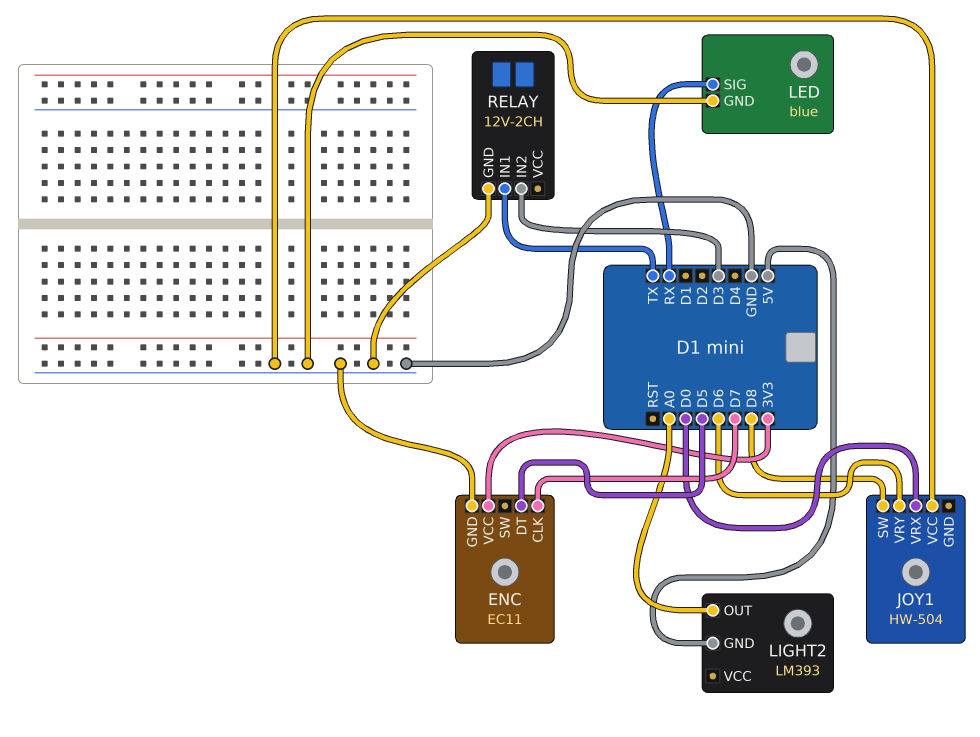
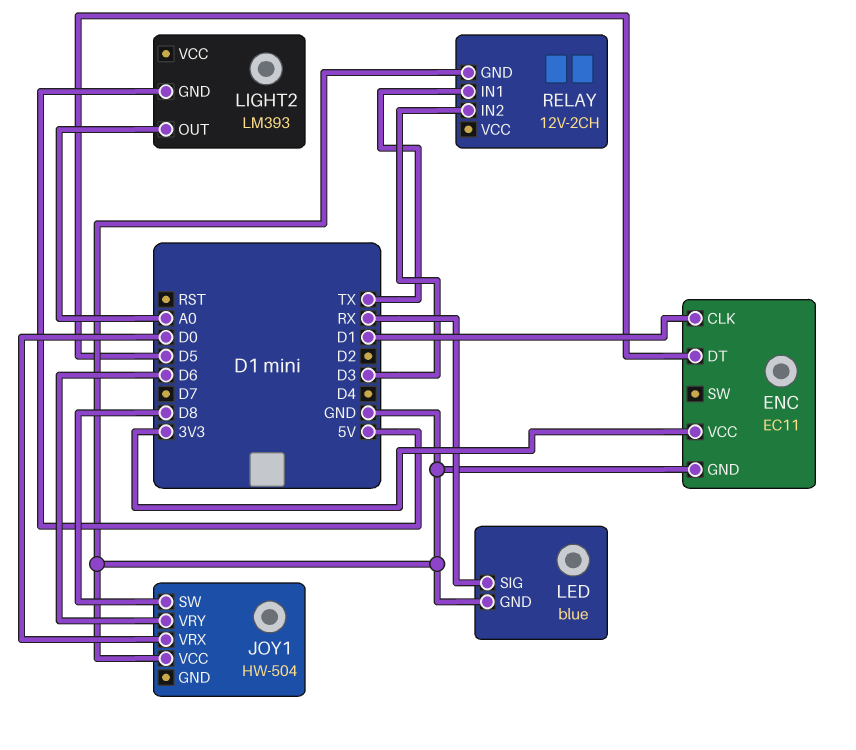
ENC pin CLK: D7 -> D1

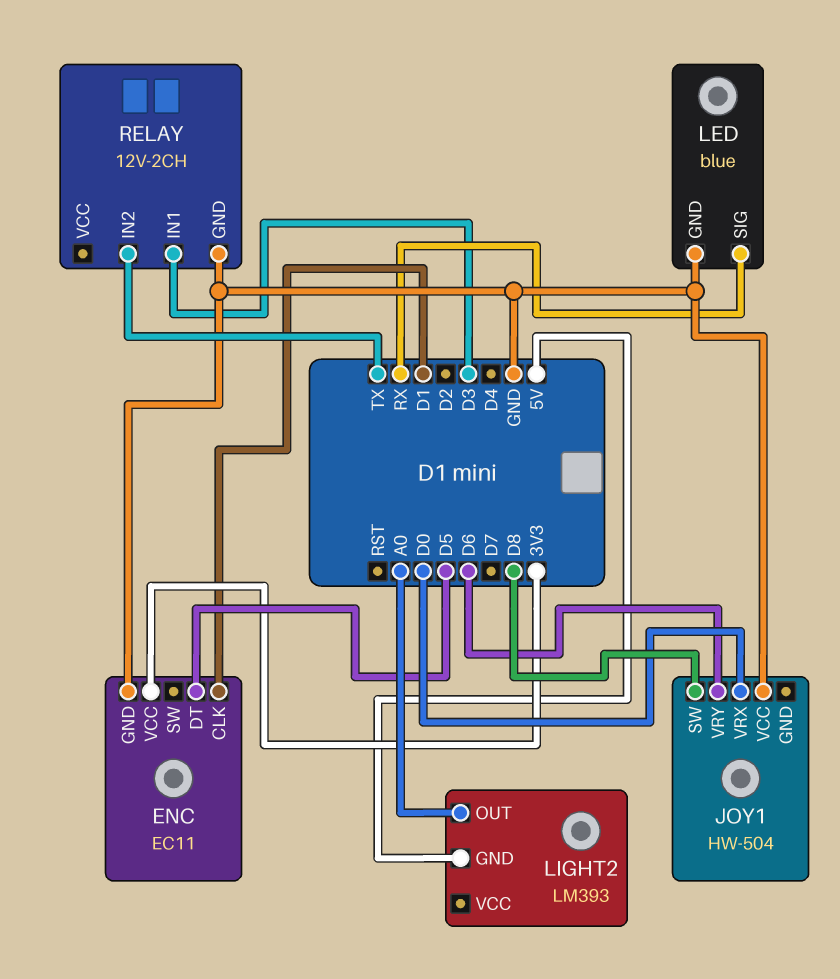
RELAY pin IN1: TX -> D3
RELAY pin IN2: D3 -> TX

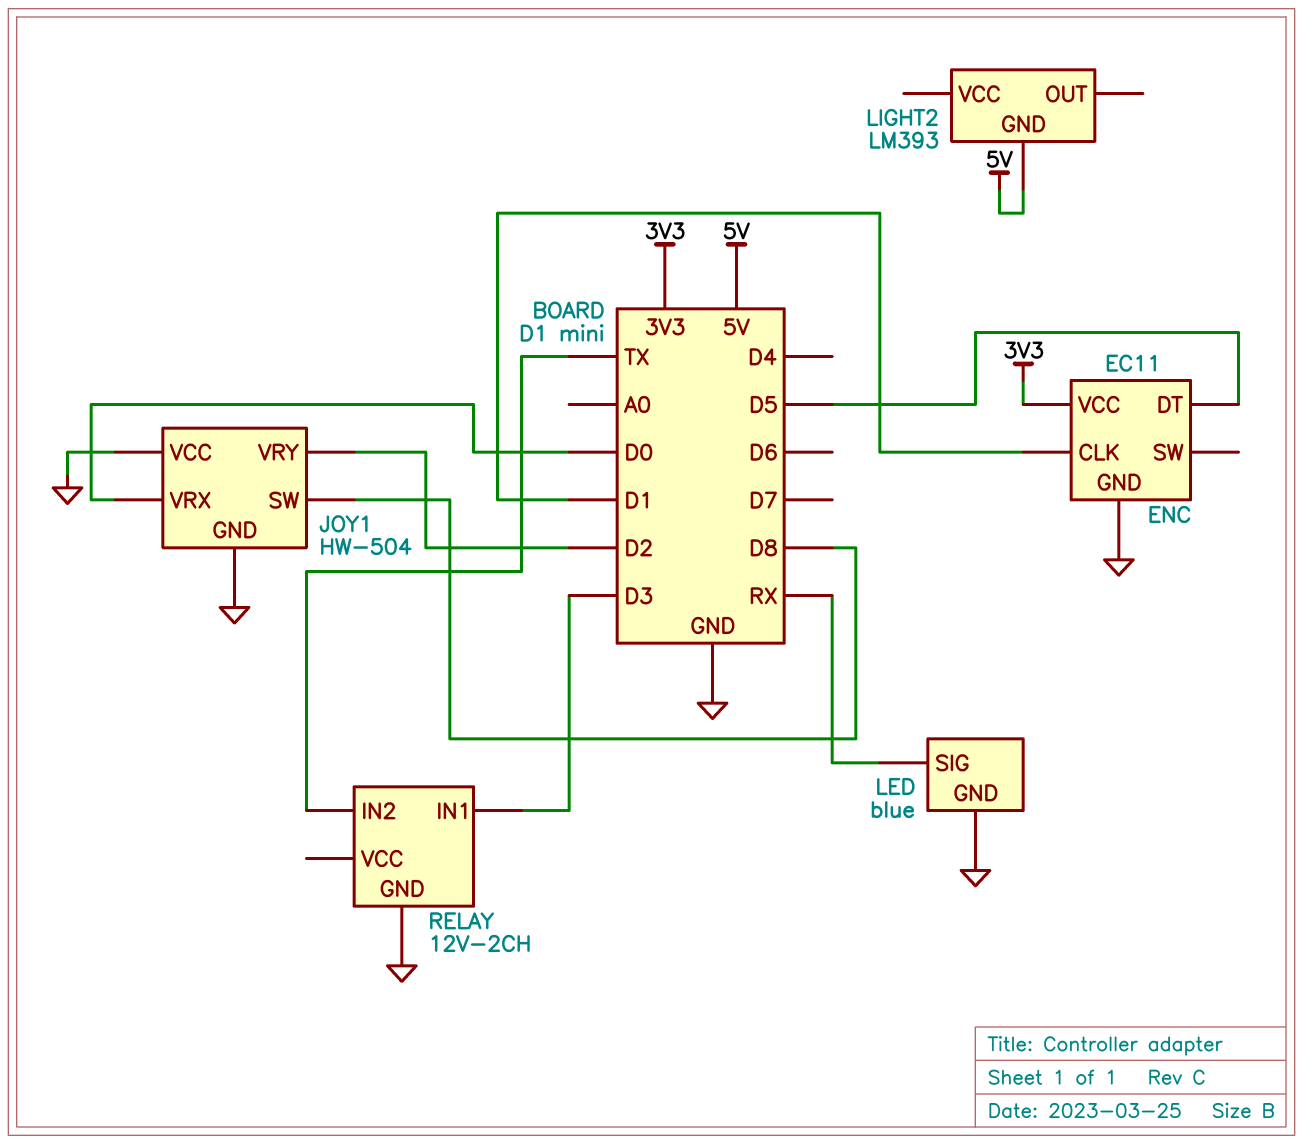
JOY1 pin GND: none -> GND
JOY1 pin VRY: D6 -> D2
LIGHT2 pin OUT: A0 -> none

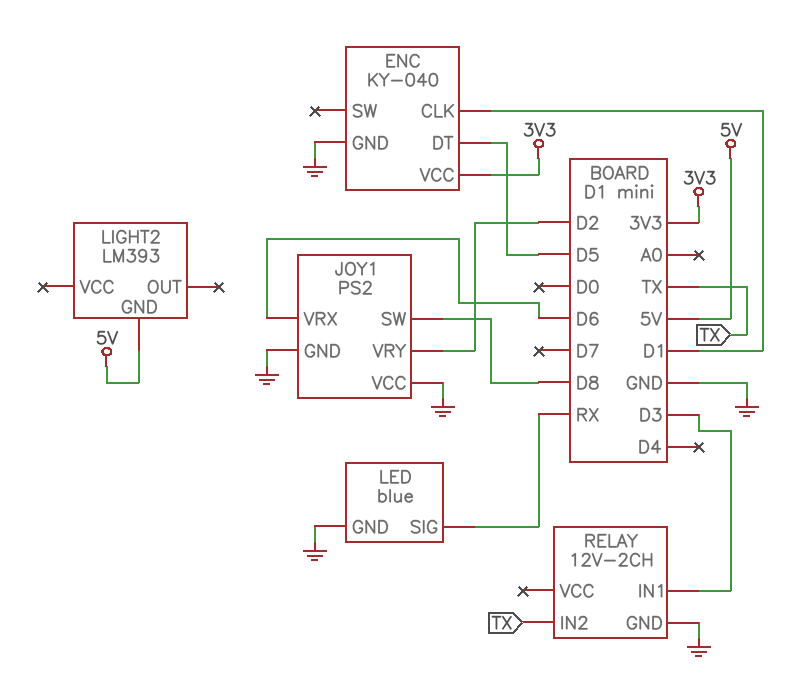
ENC: EC11 -> KY-040
JOY1: HW-504 -> PS2
JOY1 pin VRX: D0 -> D6

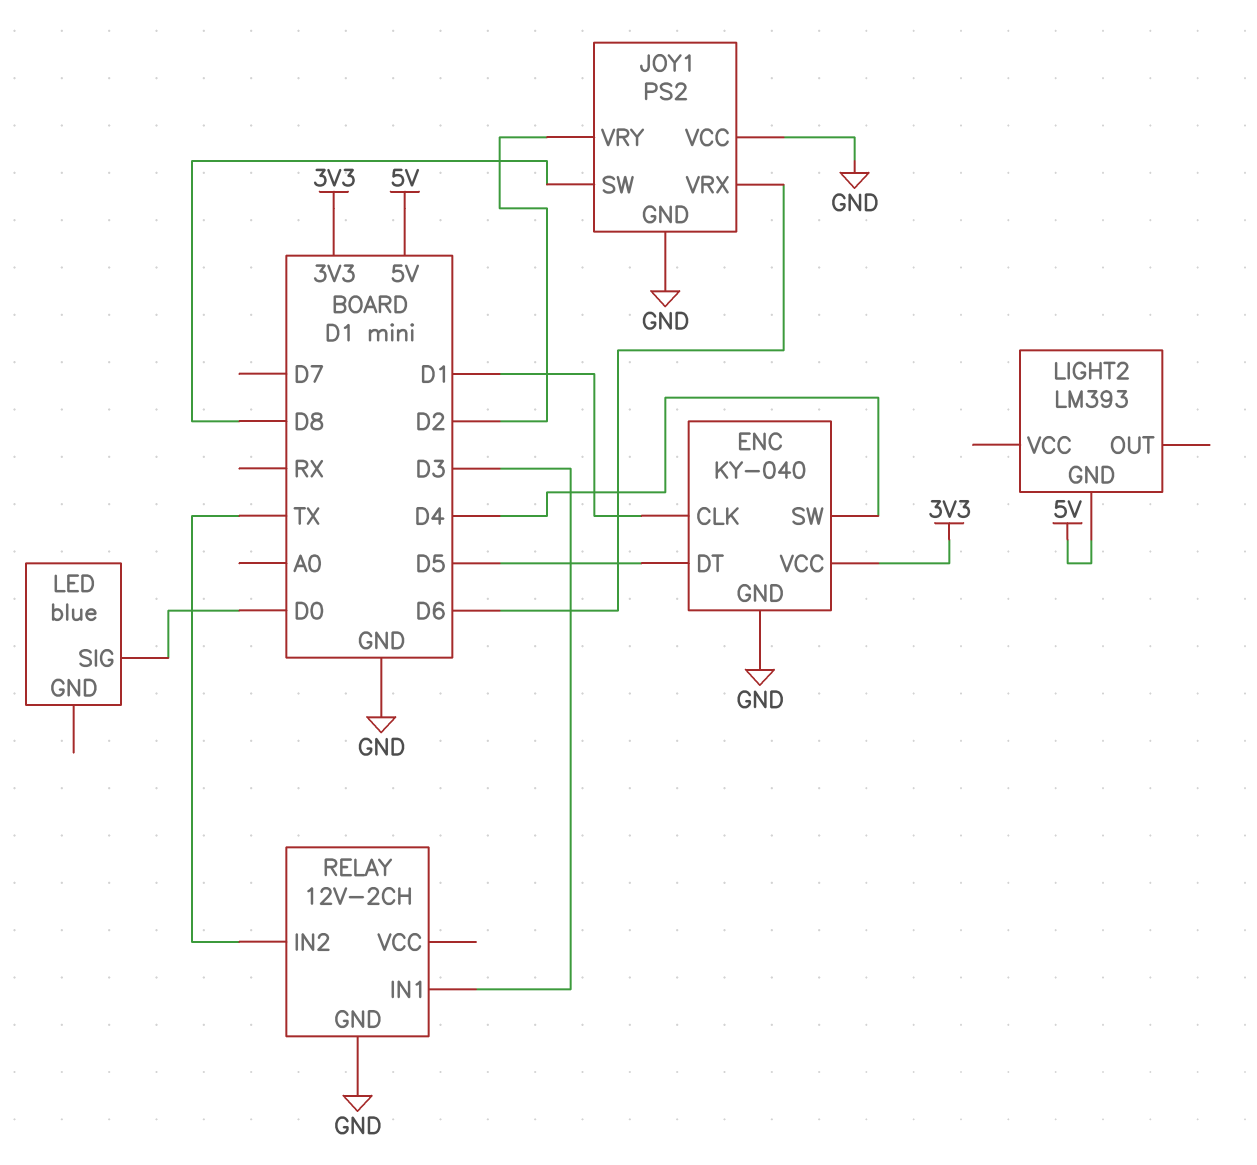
ENC pin SW: none -> D4
LED pin GND: GND -> none
LED pin SIG: RX -> D0

